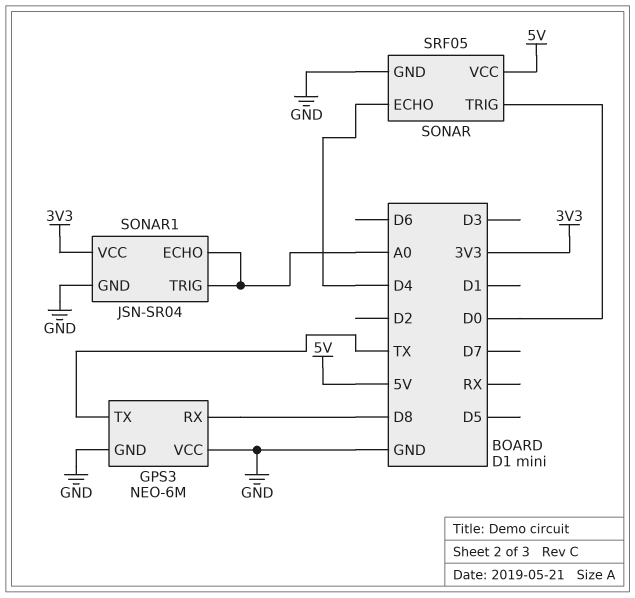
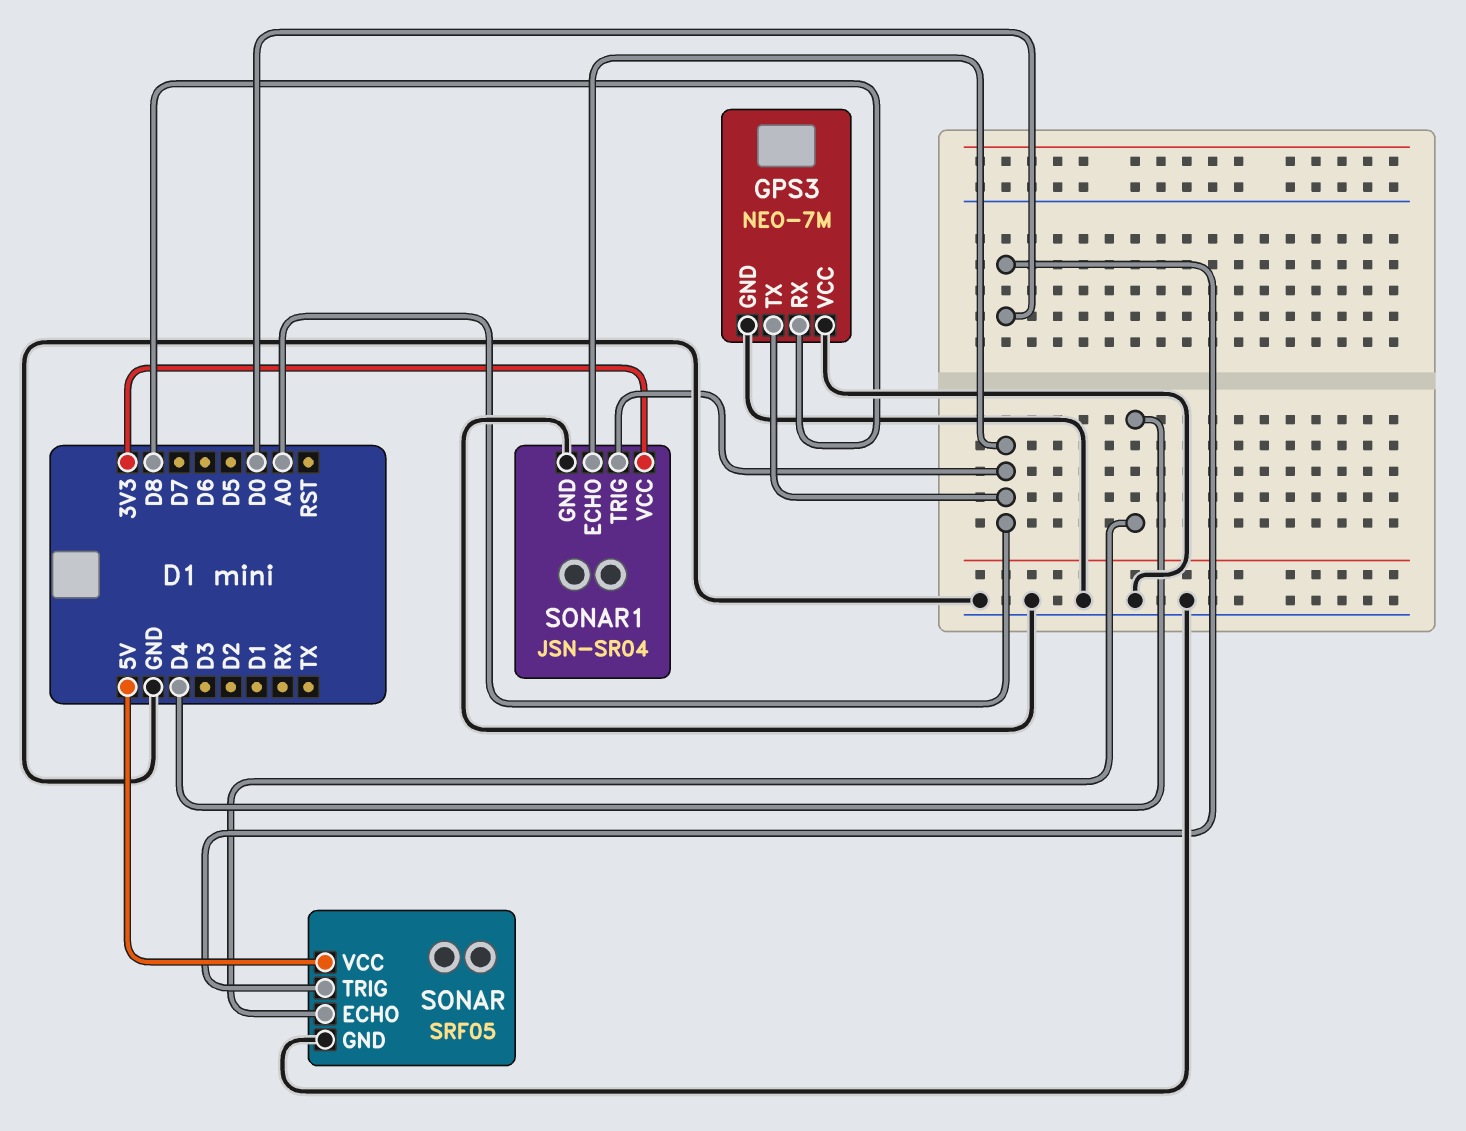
GPS3: NEO-6M -> NEO-7M
GPS3 pin TX: TX -> A0

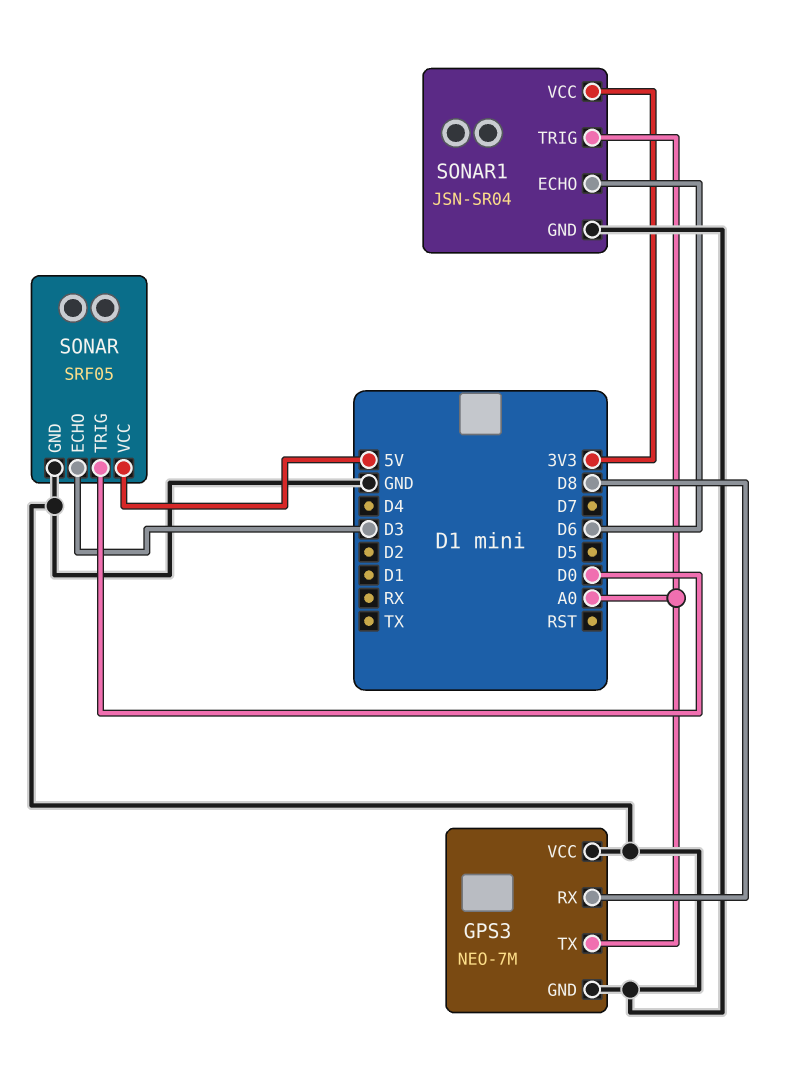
SONAR pin ECHO: D4 -> D3
SONAR1 pin ECHO: A0 -> D6

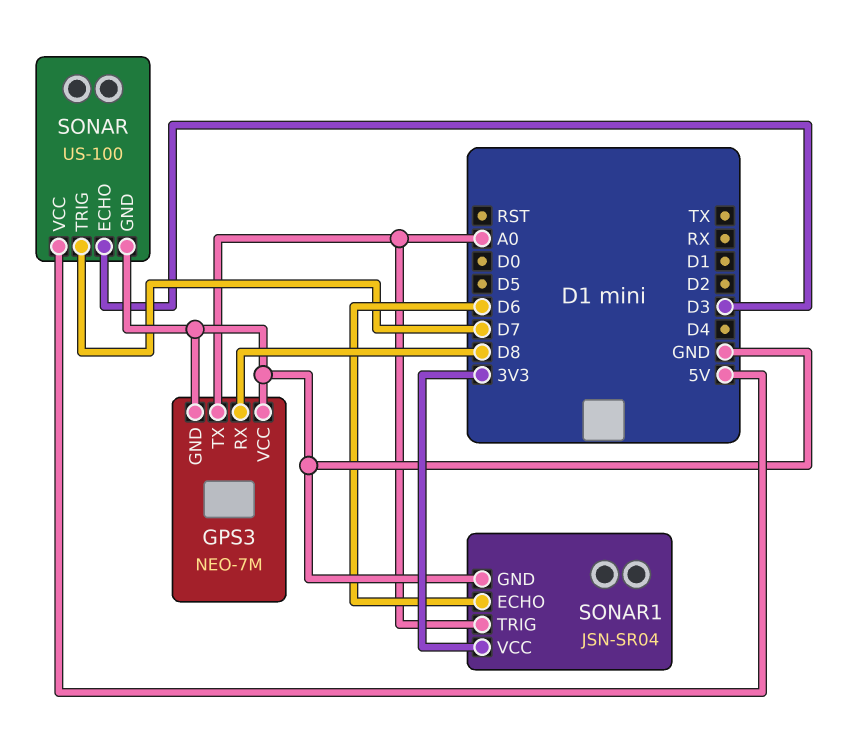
SONAR: SRF05 -> US-100
SONAR pin TRIG: D0 -> D7

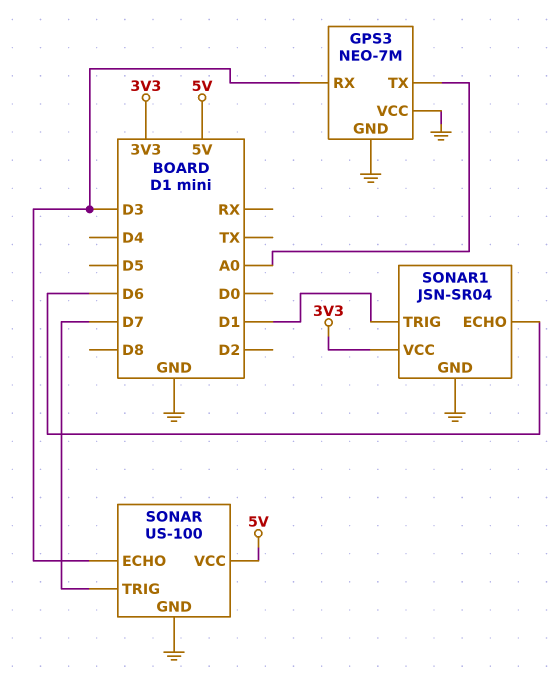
GPS3 pin RX: D8 -> D3
SONAR1 pin TRIG: A0 -> D1

